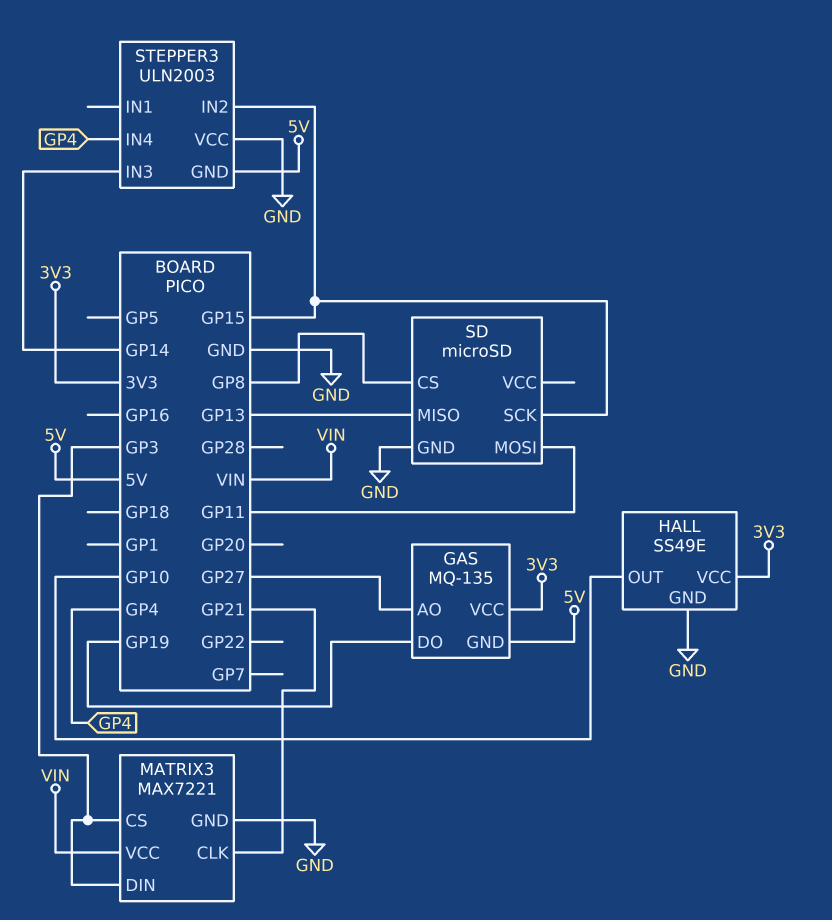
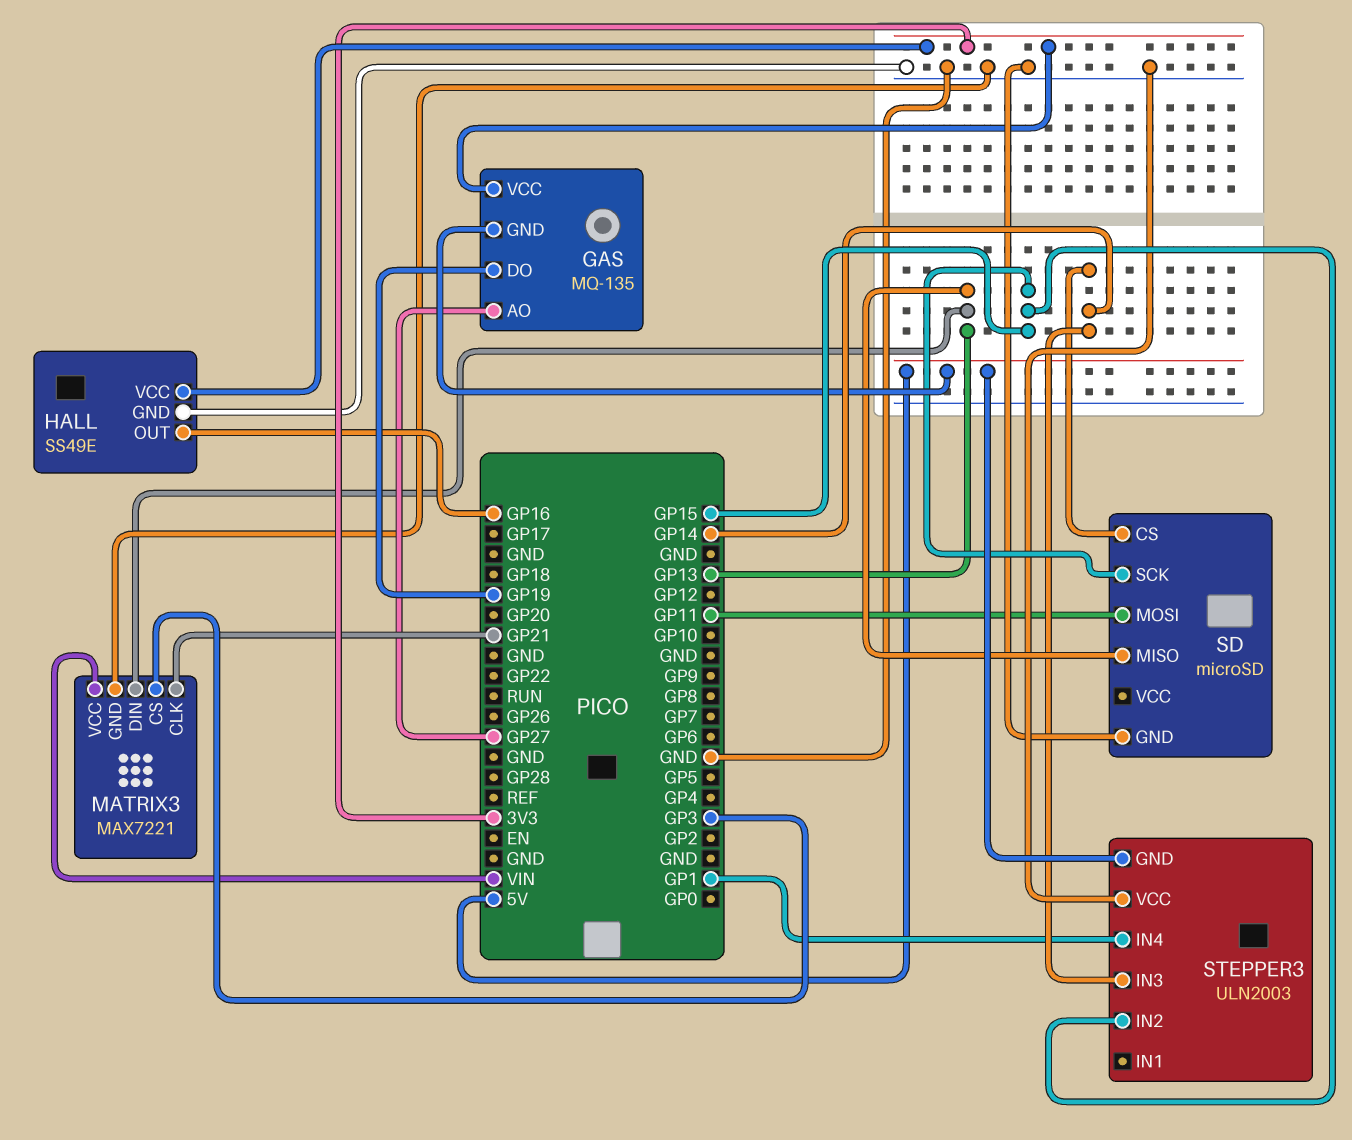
HALL pin OUT: GP10 -> GP16
MATRIX3 pin DIN: GP3 -> GP13
SD pin CS: GP8 -> GP14
STEPPER3 pin IN4: GP4 -> GP1

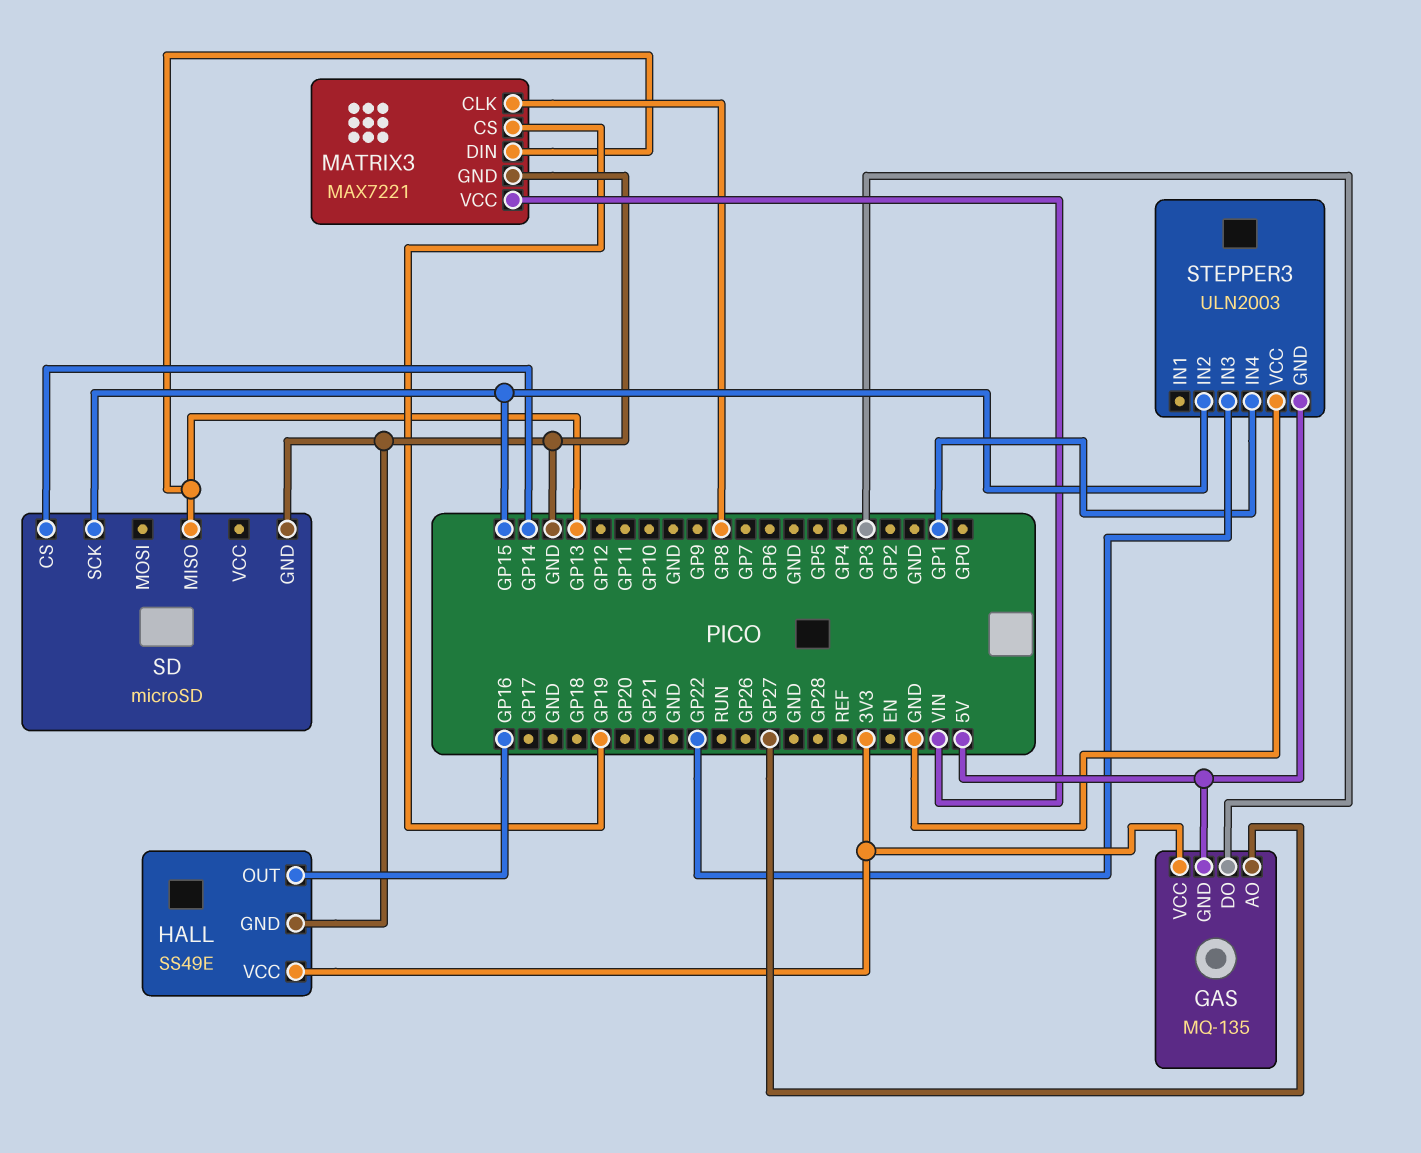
GAS pin DO: GP19 -> GP3
MATRIX3 pin CLK: GP21 -> GP8
MATRIX3 pin CS: GP3 -> GP19
SD pin MOSI: GP11 -> none
STEPPER3 pin IN3: GP14 -> GP22

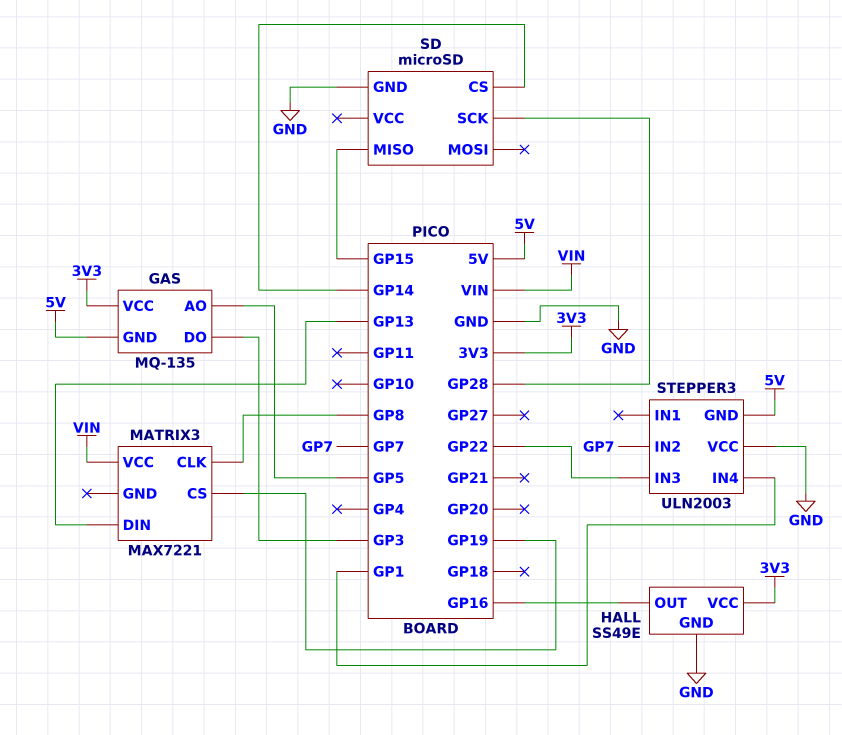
GAS pin AO: GP27 -> GP5
MATRIX3 pin GND: GND -> none
SD pin MISO: GP13 -> GP15
SD pin SCK: GP15 -> GP28
STEPPER3 pin IN2: GP15 -> GP7

